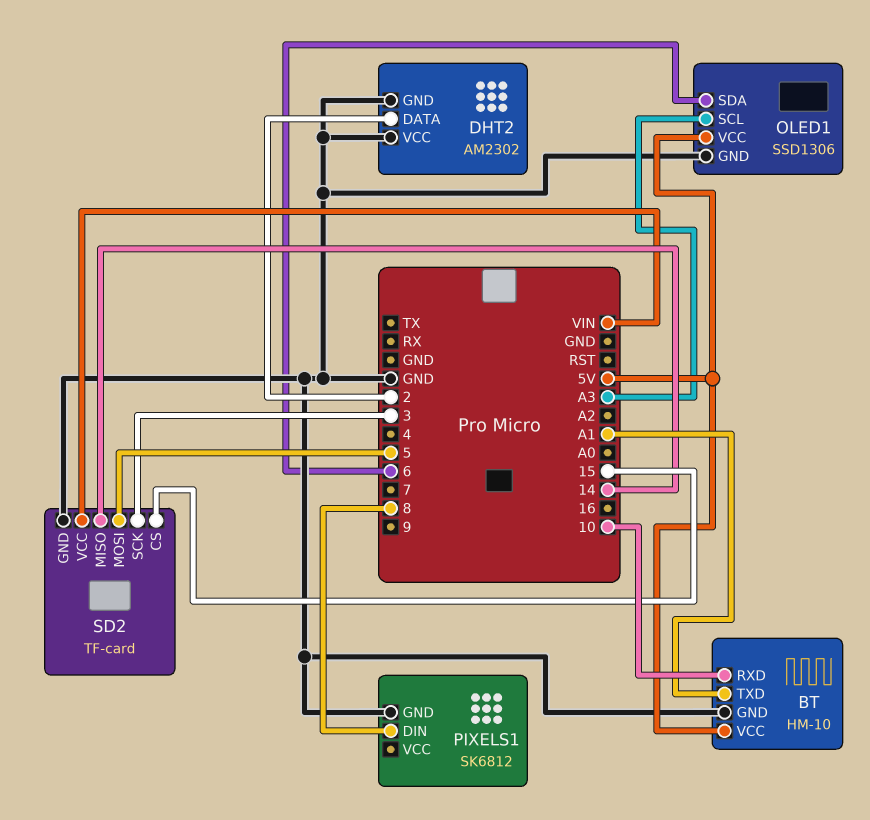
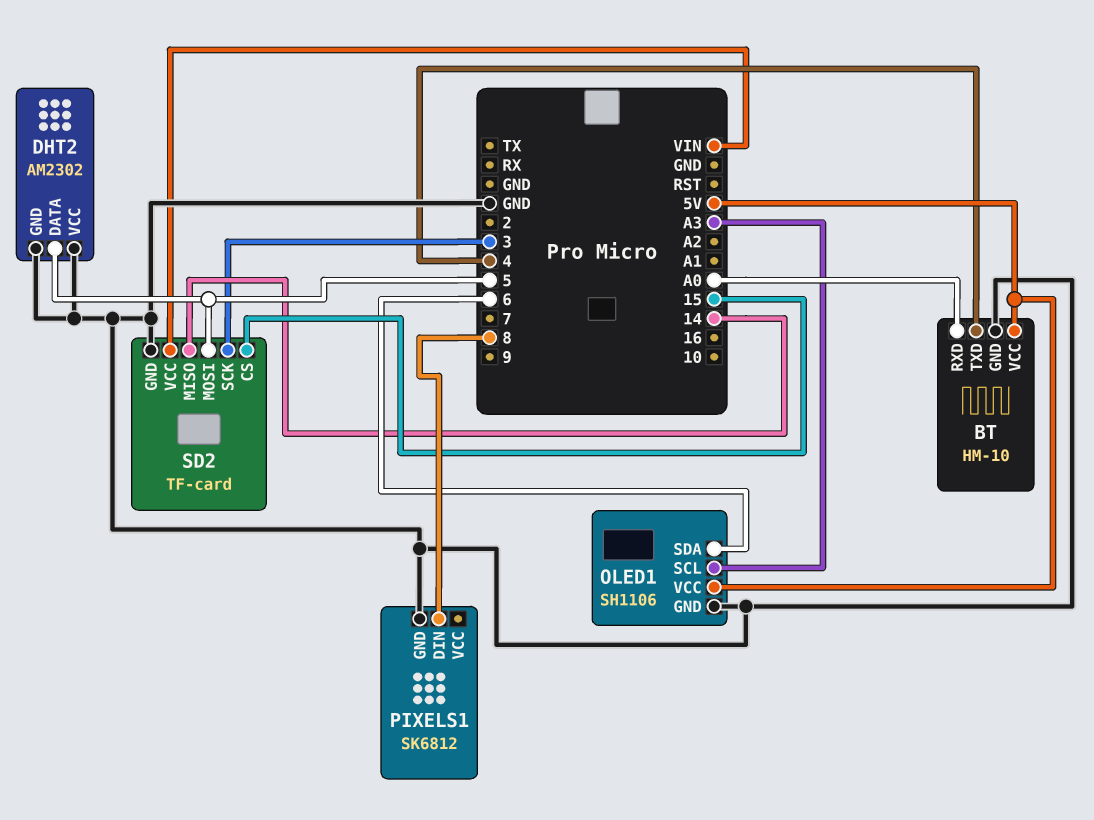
BT pin RXD: 10 -> A0
BT pin TXD: A1 -> 4
DHT2 pin DATA: 2 -> 5
OLED1: SSD1306 -> SH1106

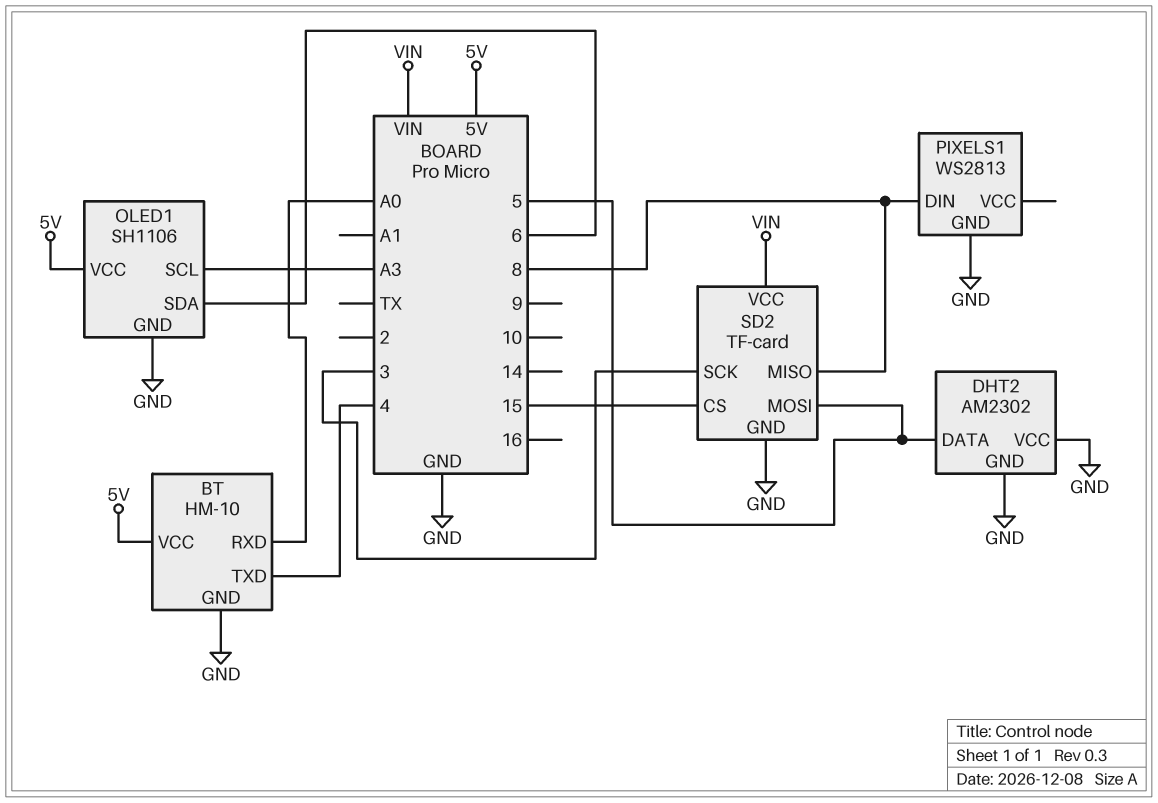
PIXELS1: SK6812 -> WS2813
SD2 pin MISO: 14 -> 8

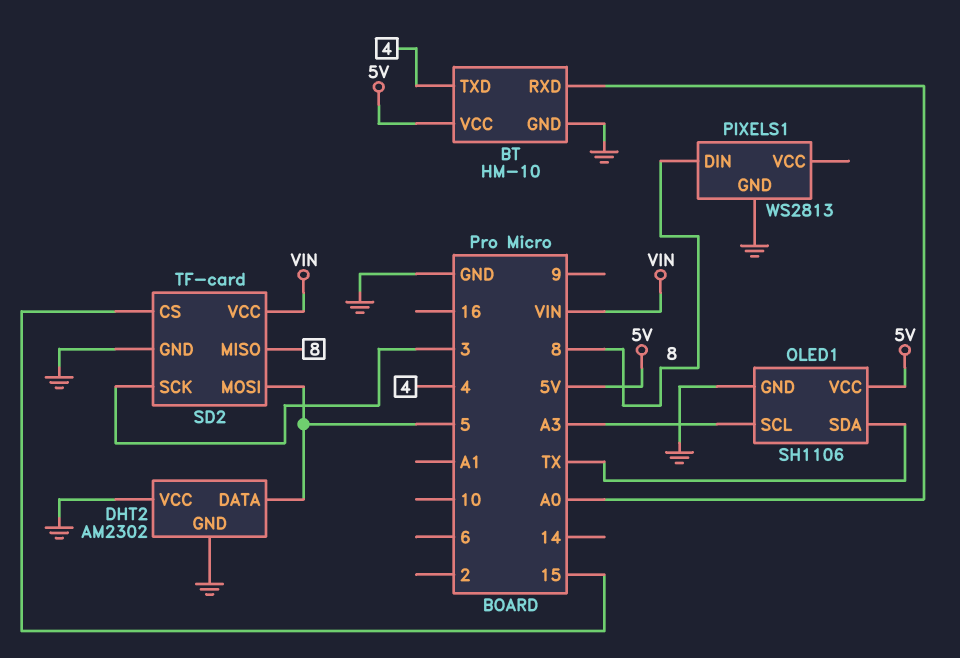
OLED1 pin SDA: 6 -> TX

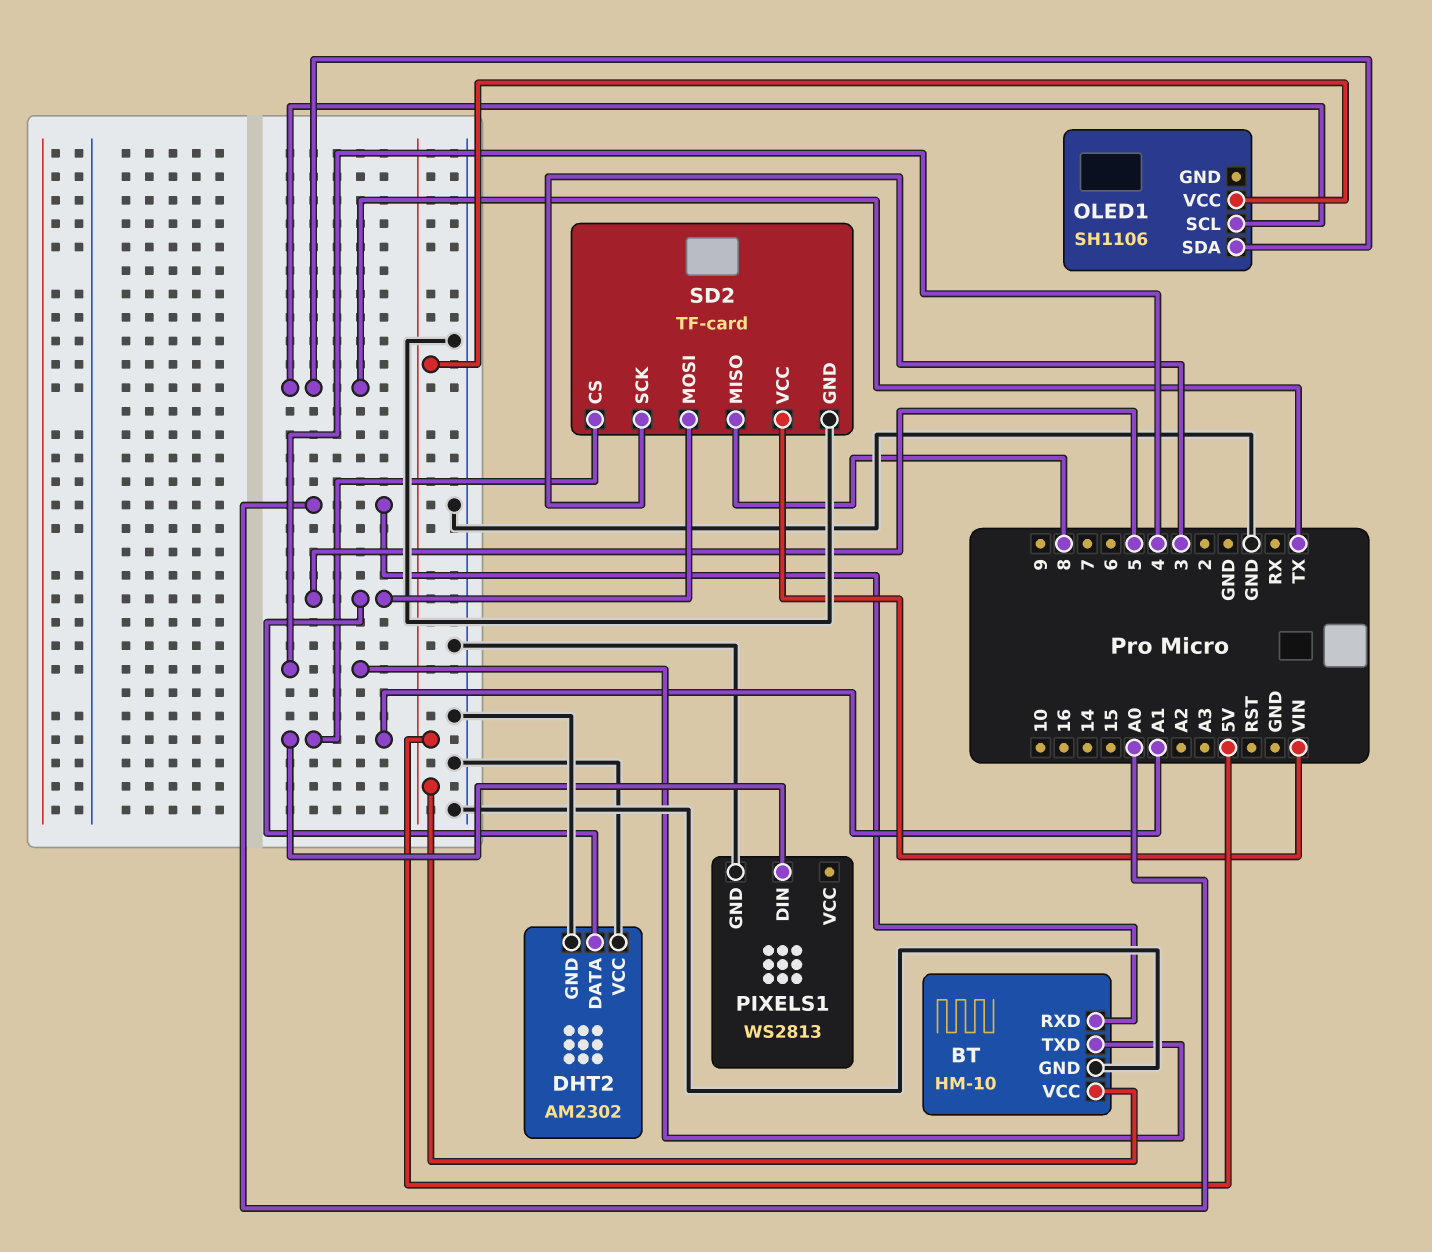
OLED1 pin GND: GND -> none
OLED1 pin SCL: A3 -> TX
PIXELS1 pin DIN: 8 -> A1
SD2 pin CS: 15 -> A1

